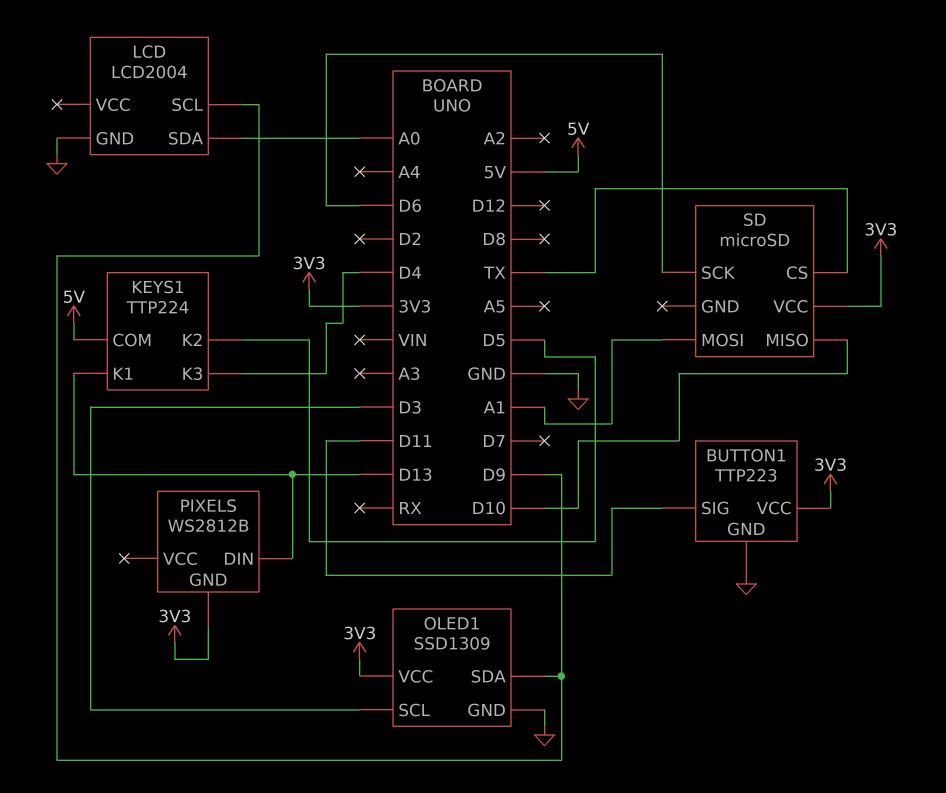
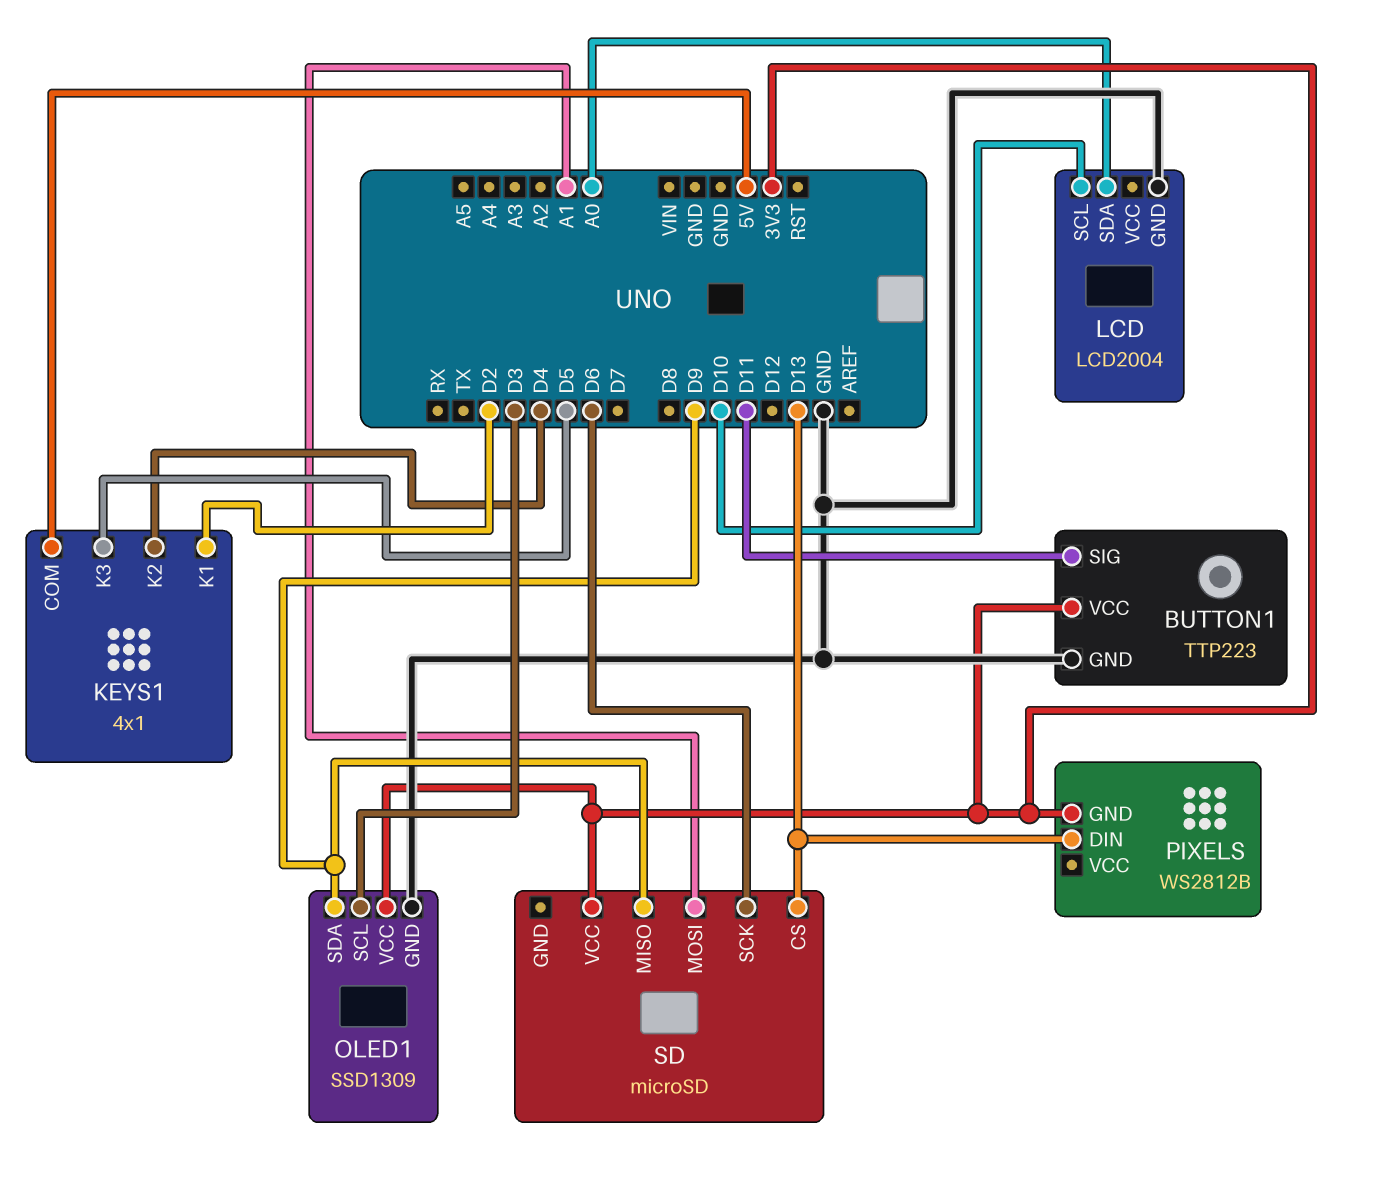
KEYS1: TTP224 -> 4x1
KEYS1 pin K1: D13 -> D2
KEYS1 pin K2: D5 -> D4
KEYS1 pin K3: D4 -> D5
LCD pin SCL: D9 -> D10
SD pin CS: TX -> D13
SD pin MISO: D10 -> D9

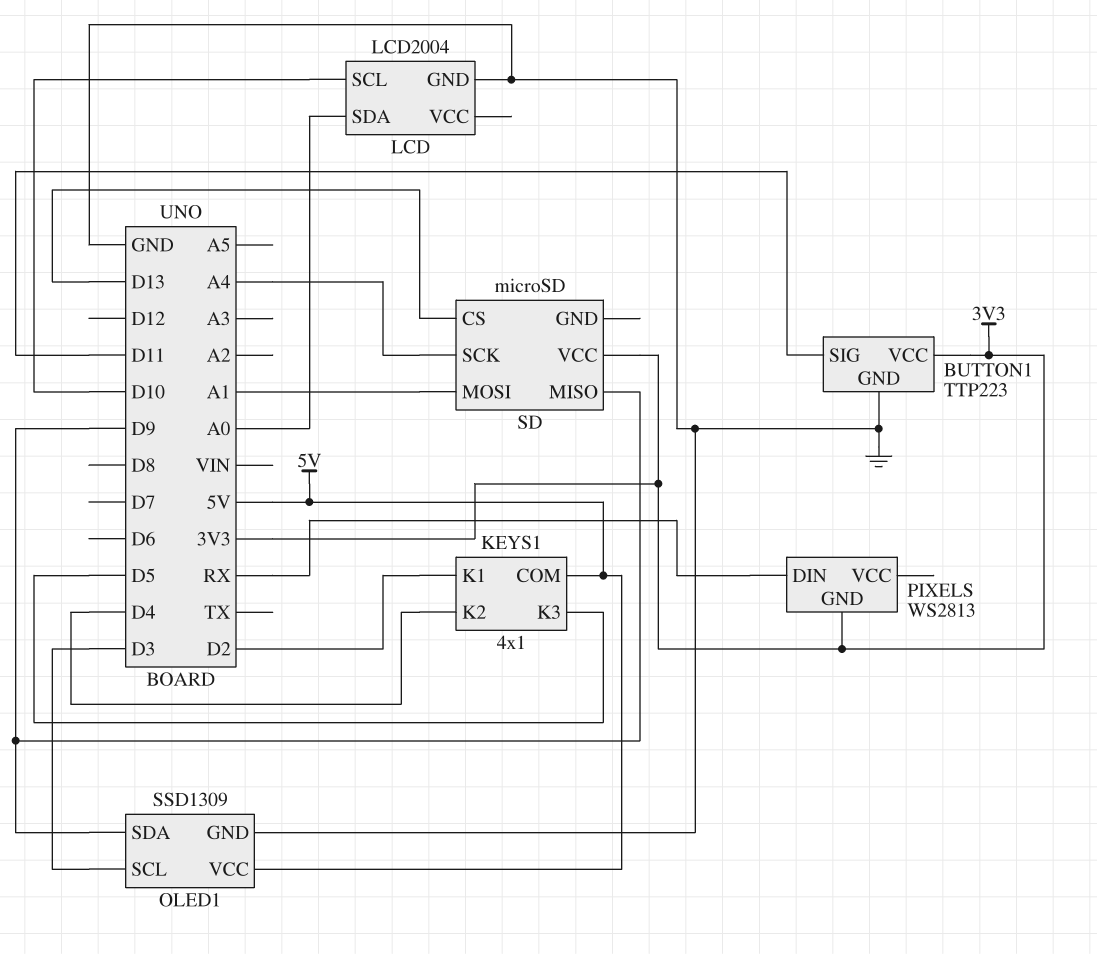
OLED1 pin VCC: 3V3 -> 5V
PIXELS: WS2812B -> WS2813
PIXELS pin DIN: D13 -> RX
SD pin SCK: D6 -> A4

